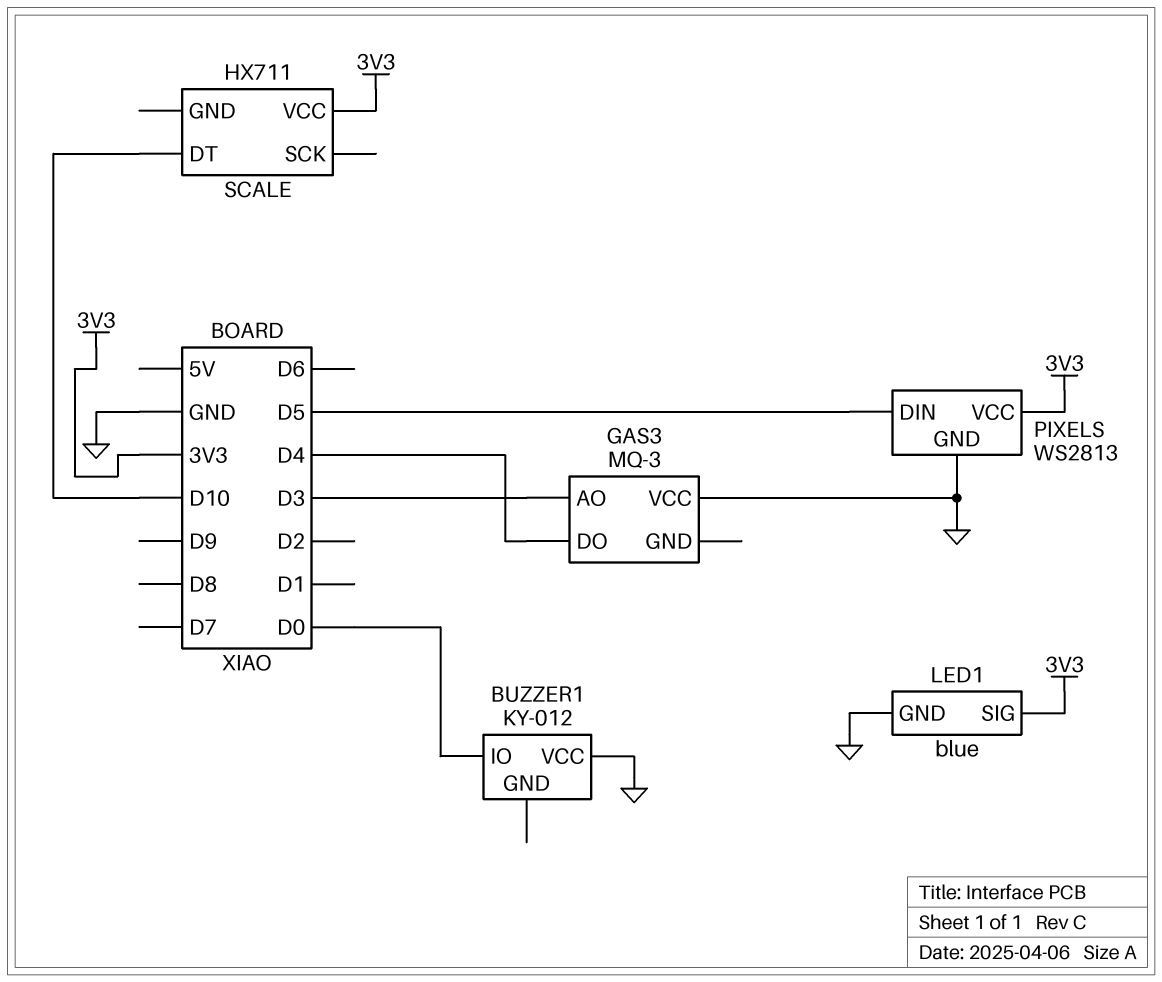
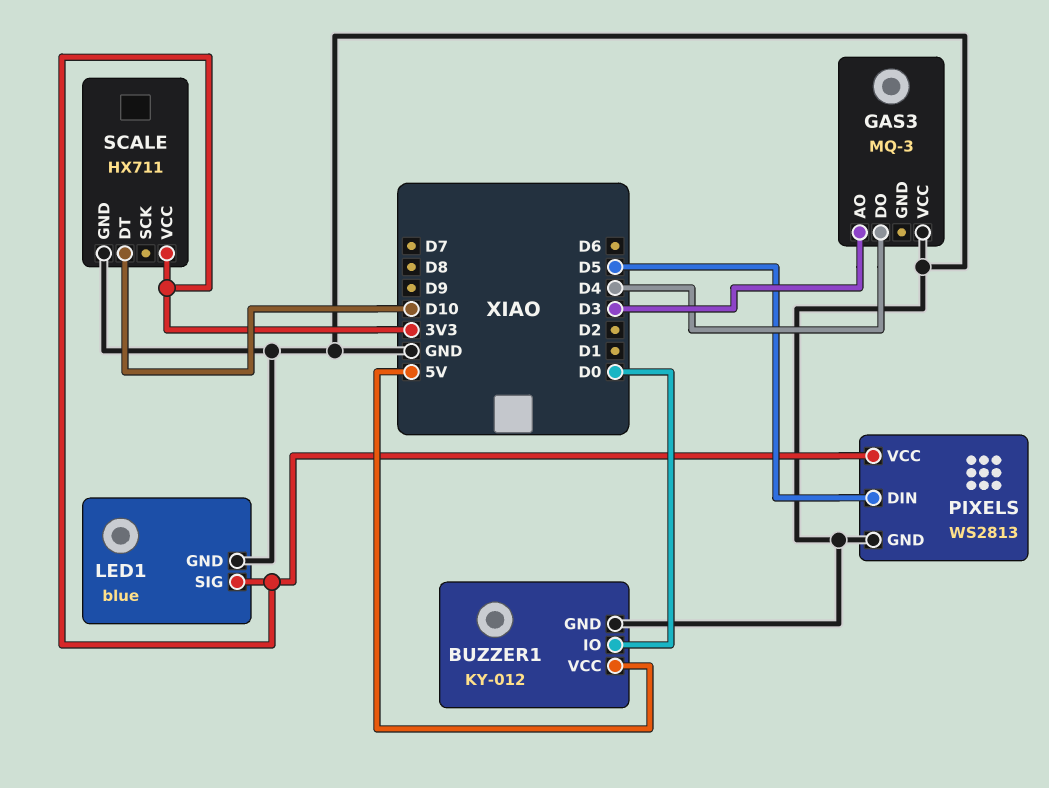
BUZZER1 pin GND: none -> GND
BUZZER1 pin VCC: GND -> 5V
SCALE pin GND: none -> GND

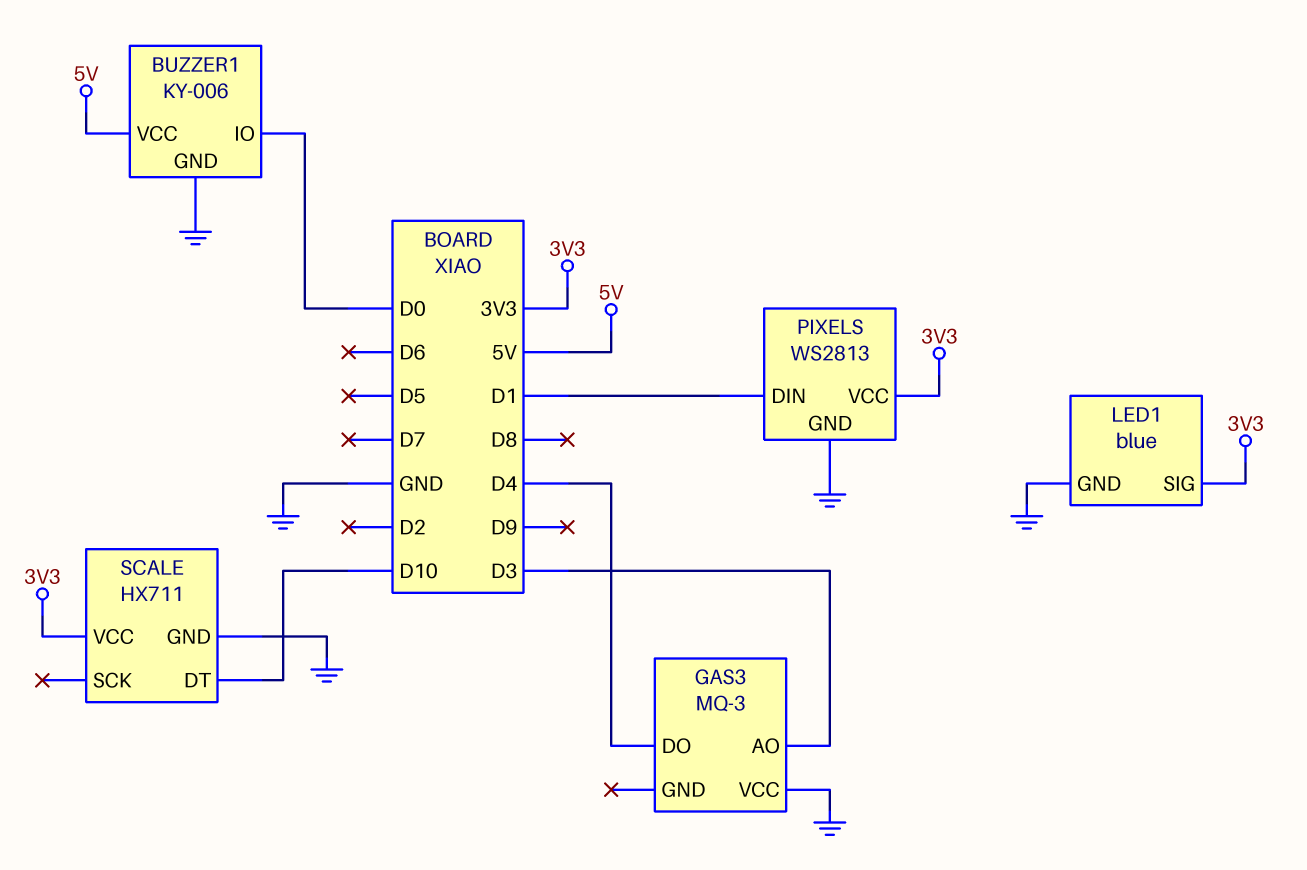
BUZZER1: KY-012 -> KY-006
PIXELS pin DIN: D5 -> D1

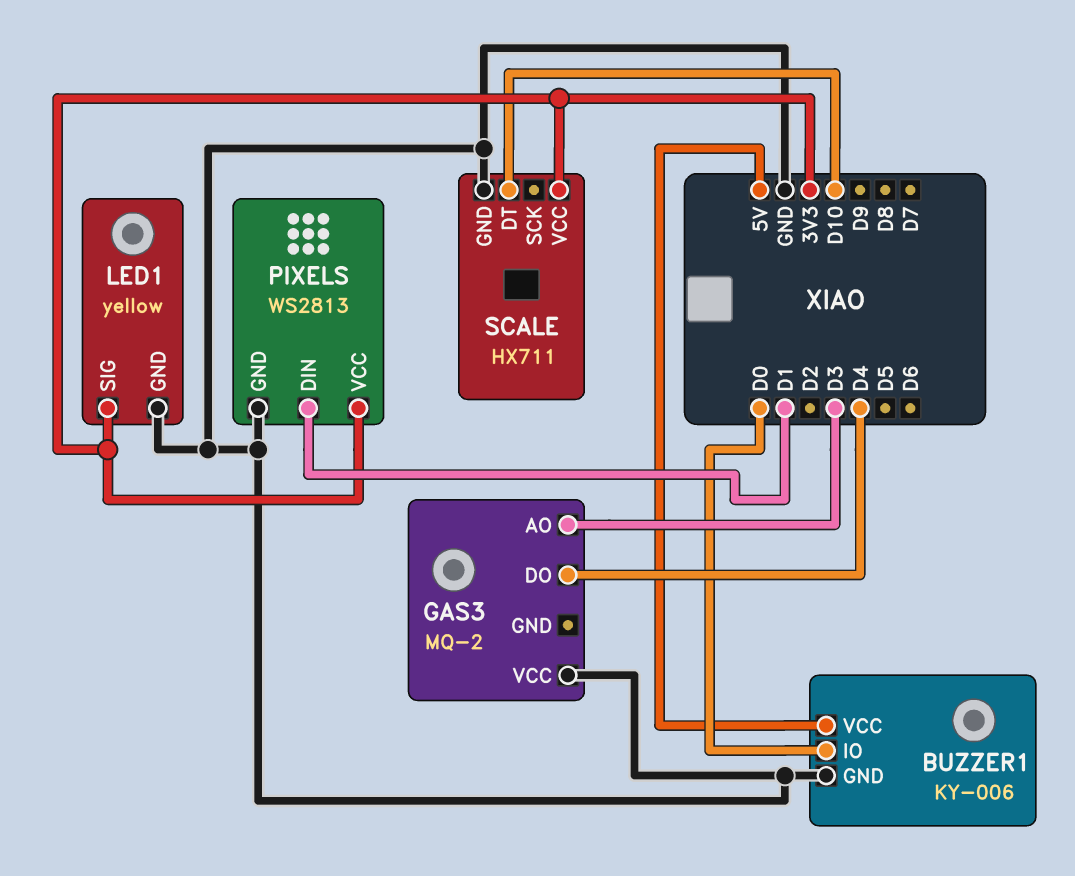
GAS3: MQ-3 -> MQ-2
LED1: blue -> yellow

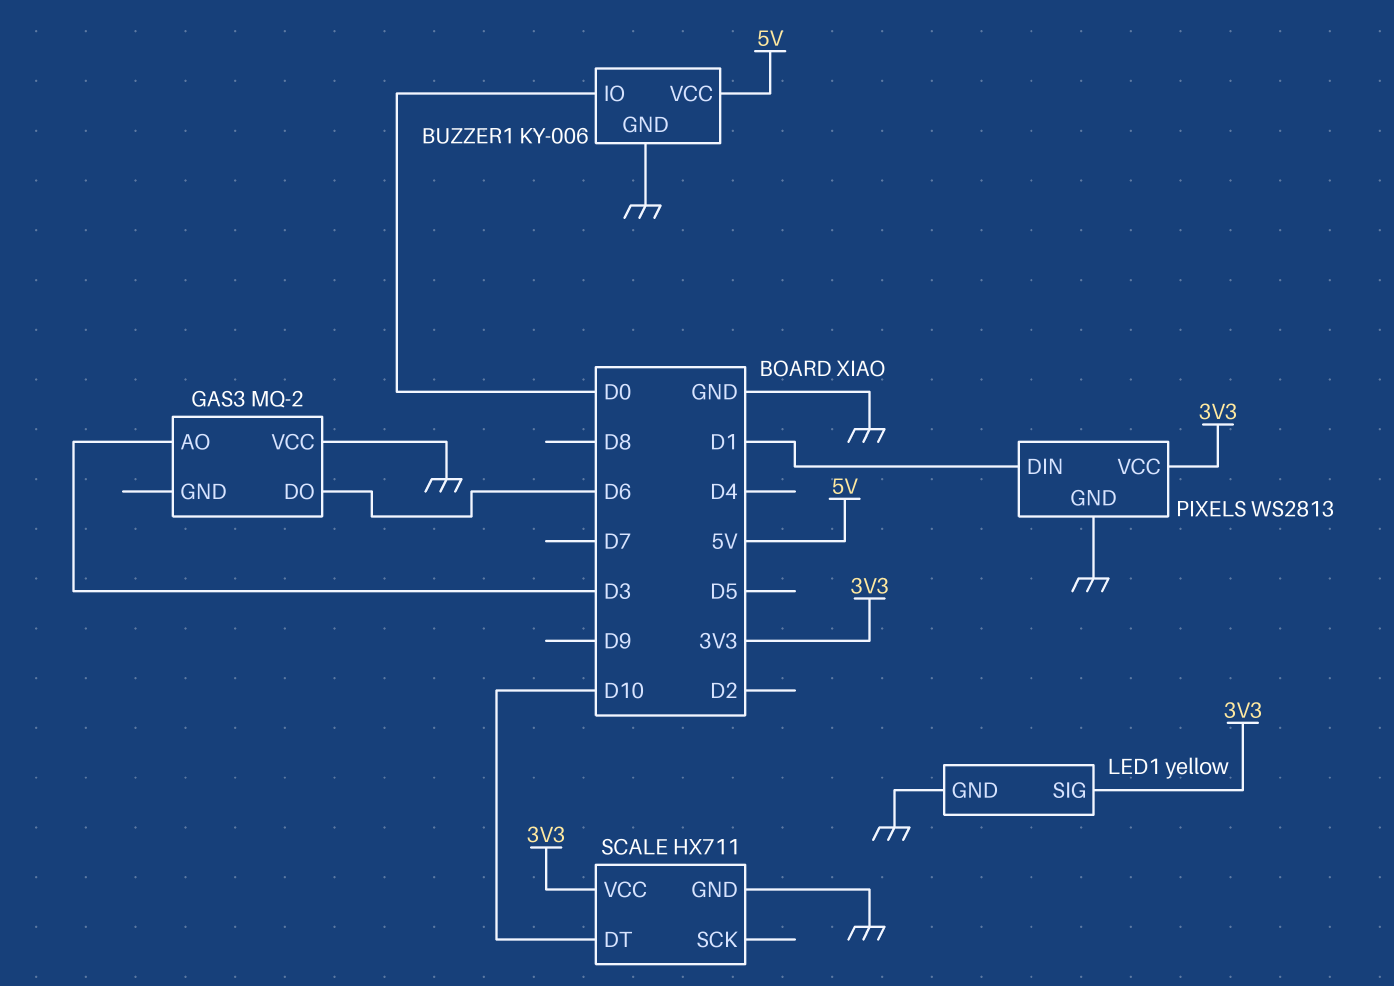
GAS3 pin DO: D4 -> D6

